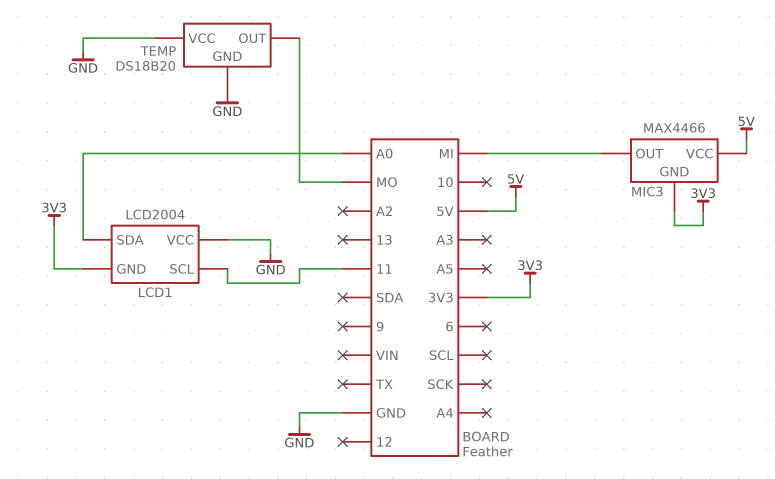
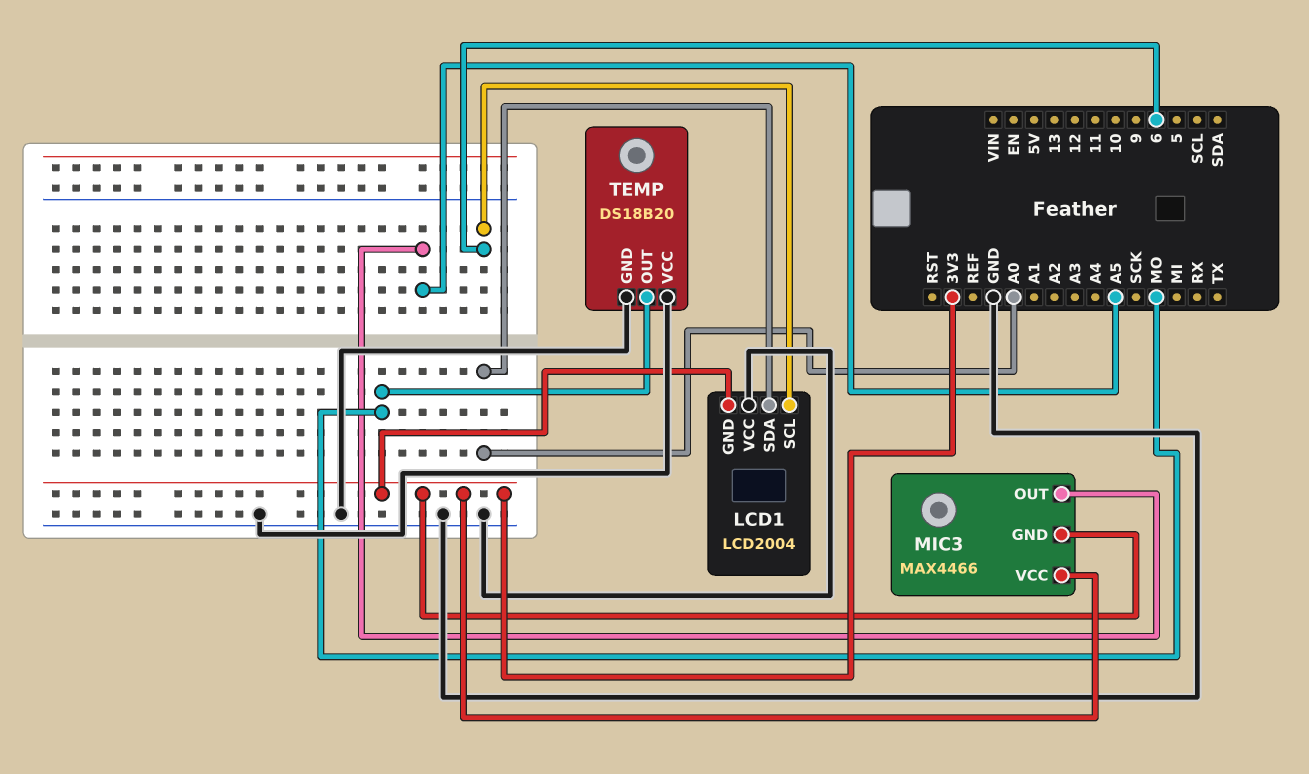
LCD1 pin SCL: 11 -> 6
MIC3 pin OUT: MI -> A5
MIC3 pin VCC: 5V -> 3V3

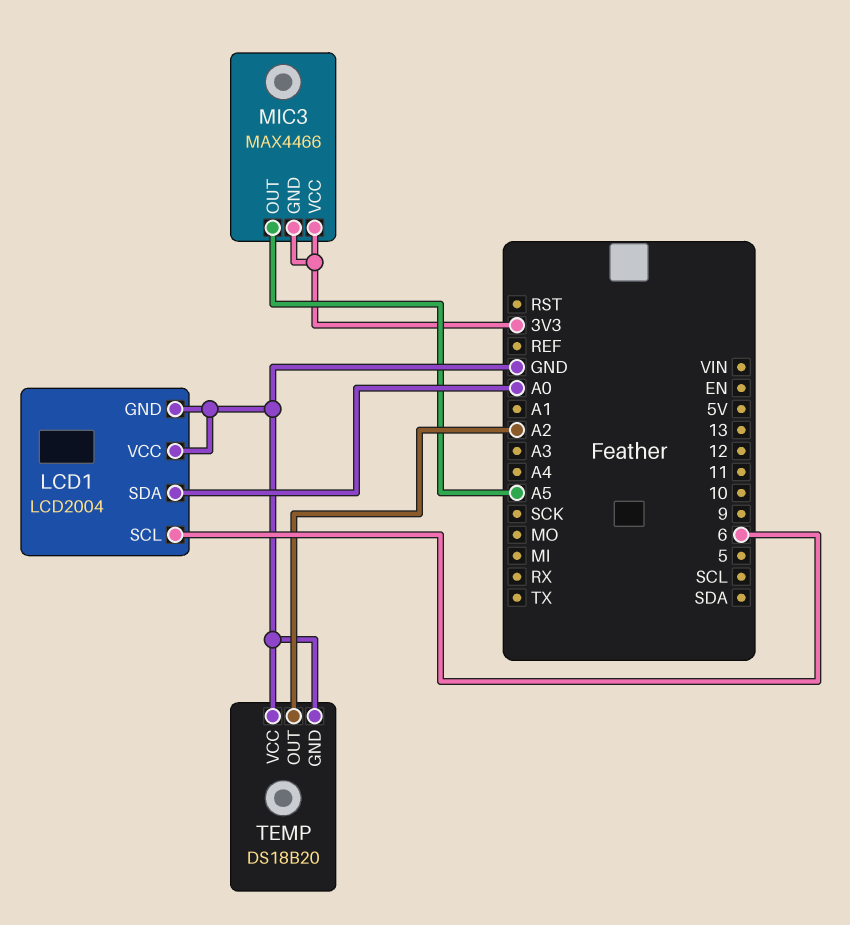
LCD1 pin GND: 3V3 -> GND
TEMP pin OUT: MO -> A2

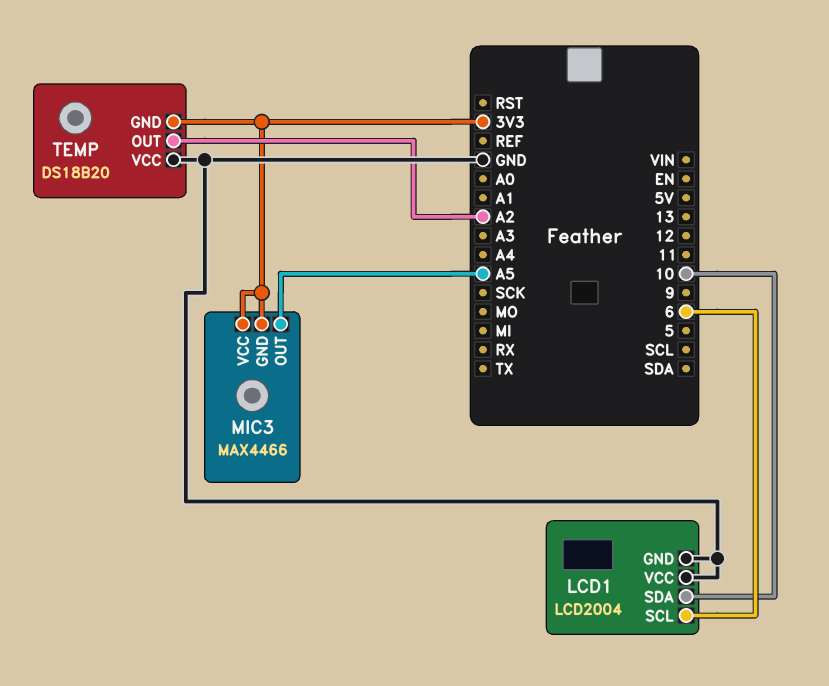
LCD1 pin SDA: A0 -> 10
TEMP pin GND: GND -> 3V3

